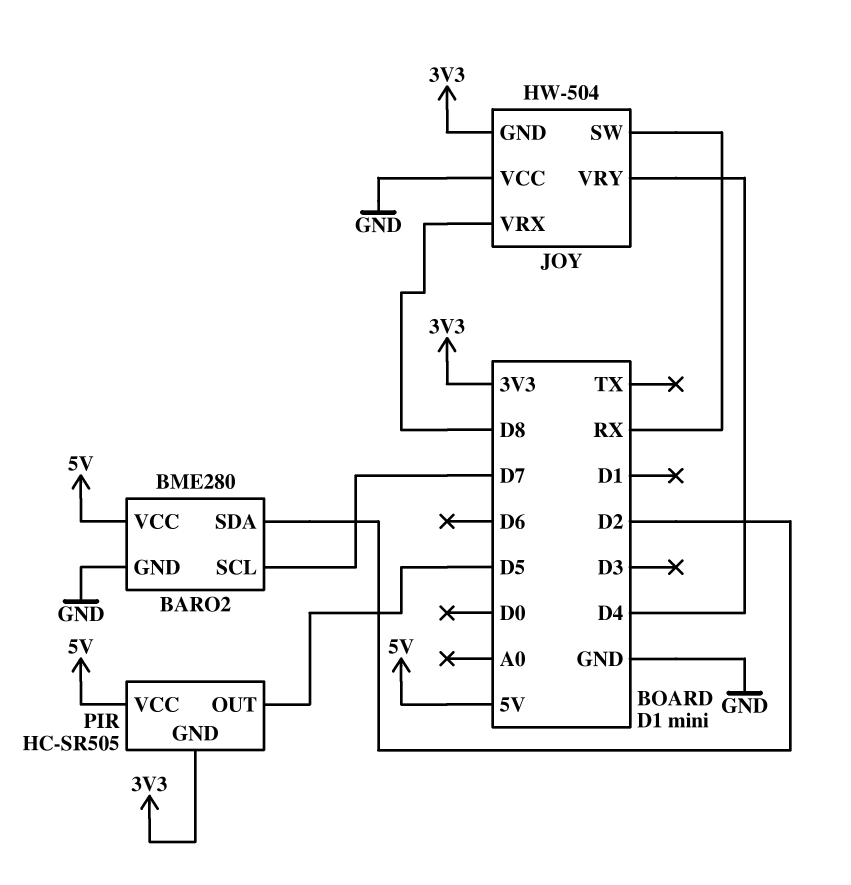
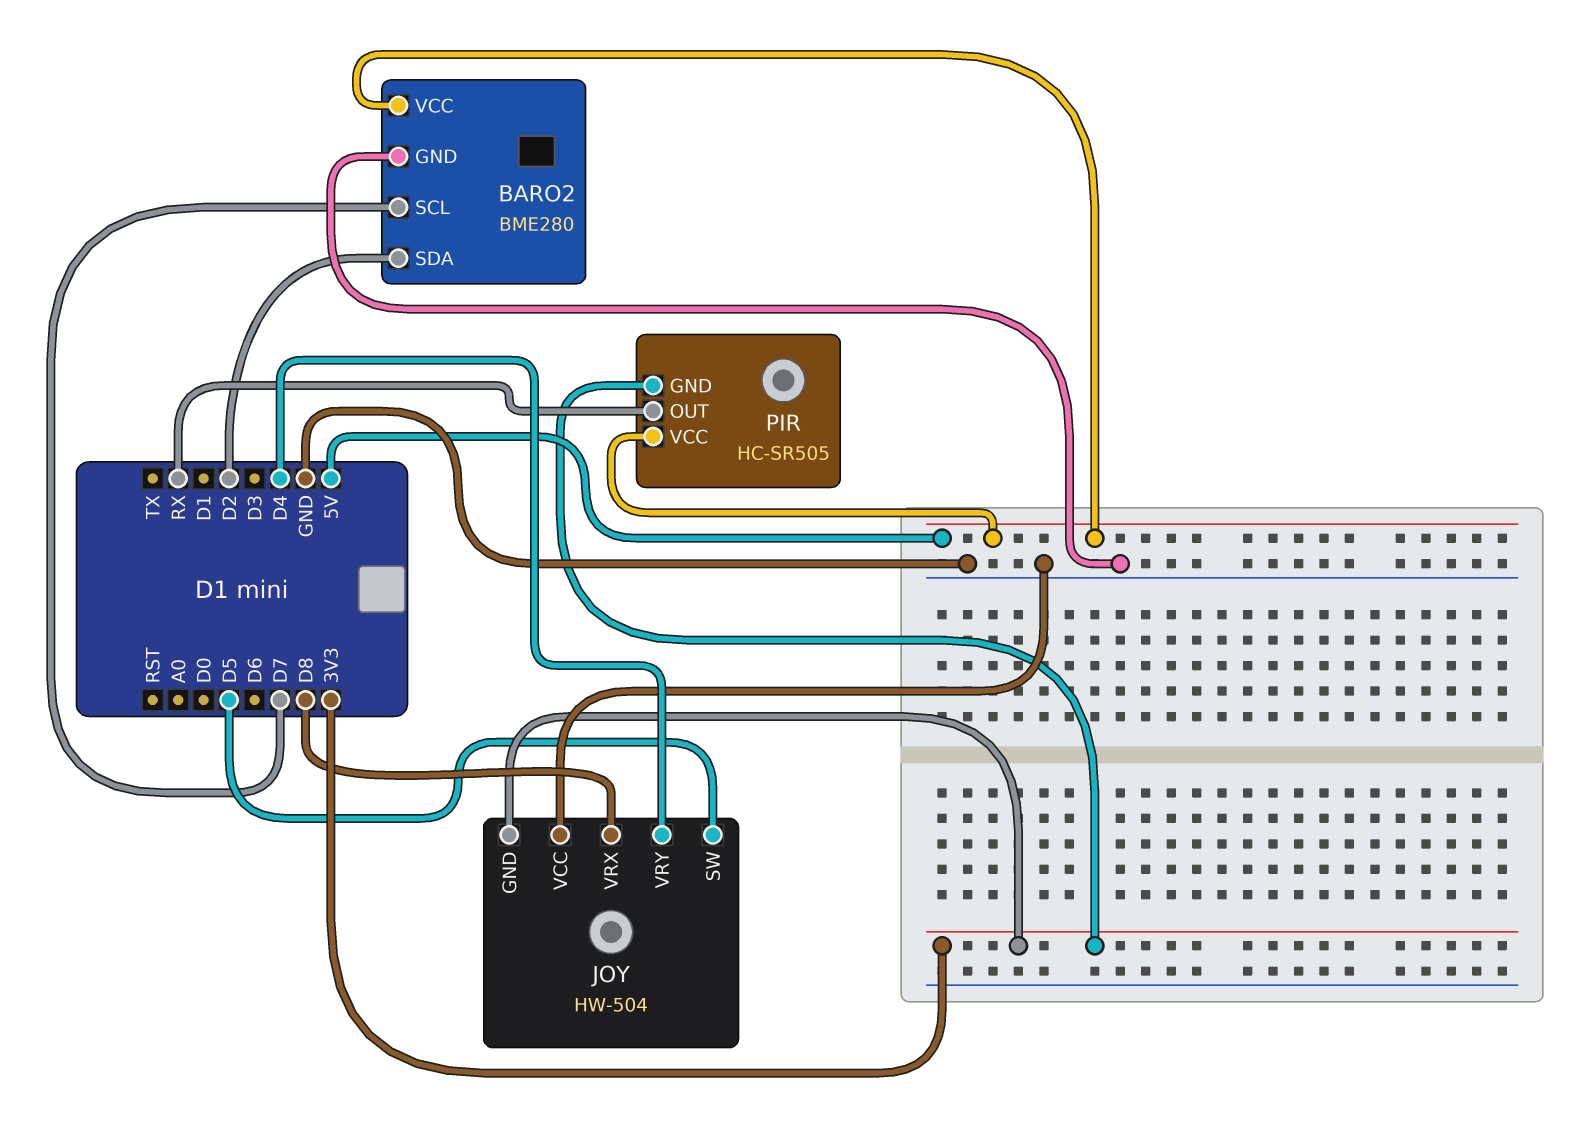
JOY pin SW: RX -> D5
PIR pin OUT: D5 -> RX

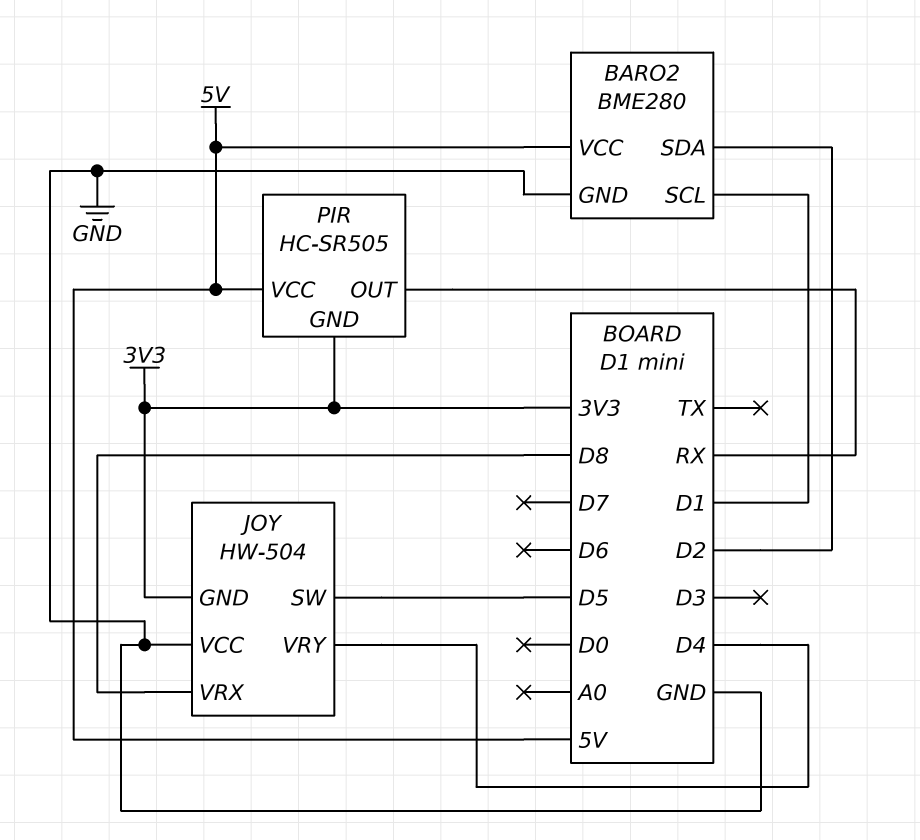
BARO2 pin SCL: D7 -> D1

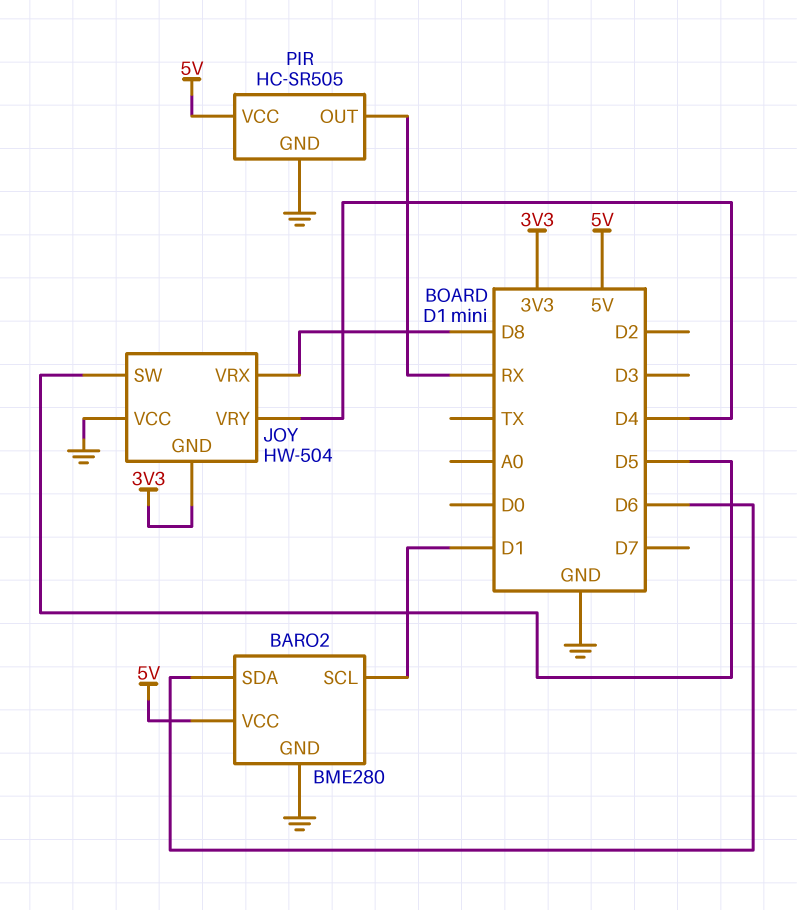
BARO2 pin SDA: D2 -> D6
PIR pin GND: 3V3 -> GND

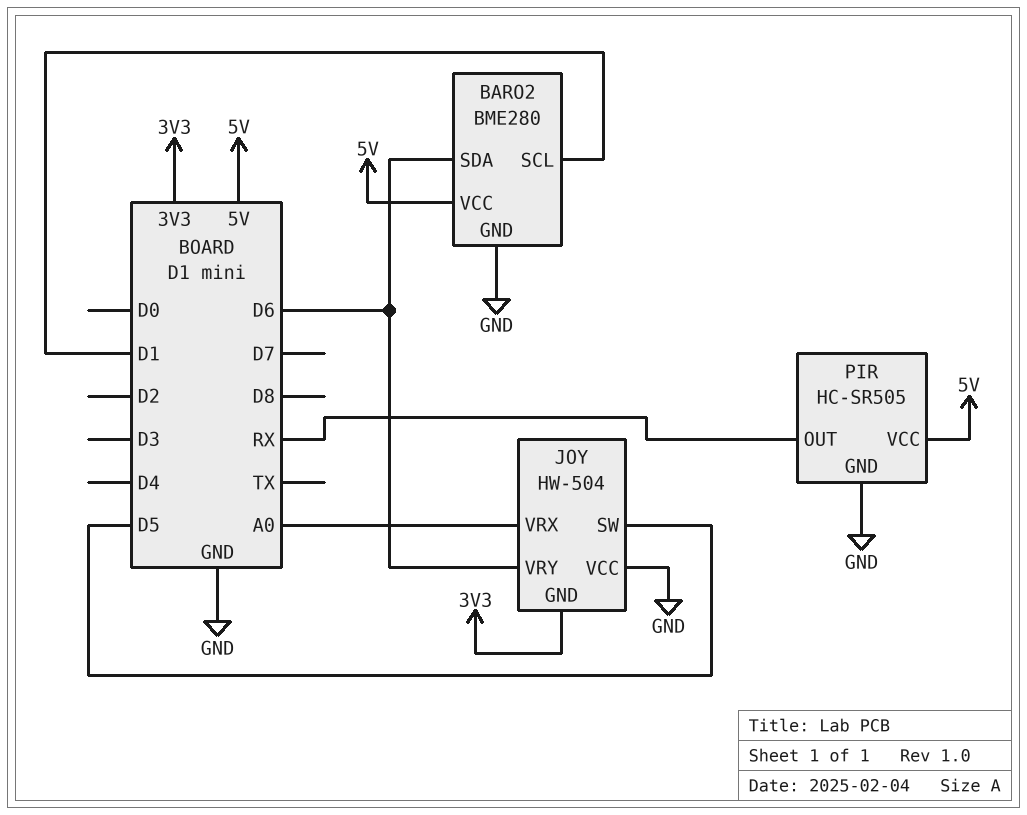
JOY pin VRX: D8 -> A0
JOY pin VRY: D4 -> D6

